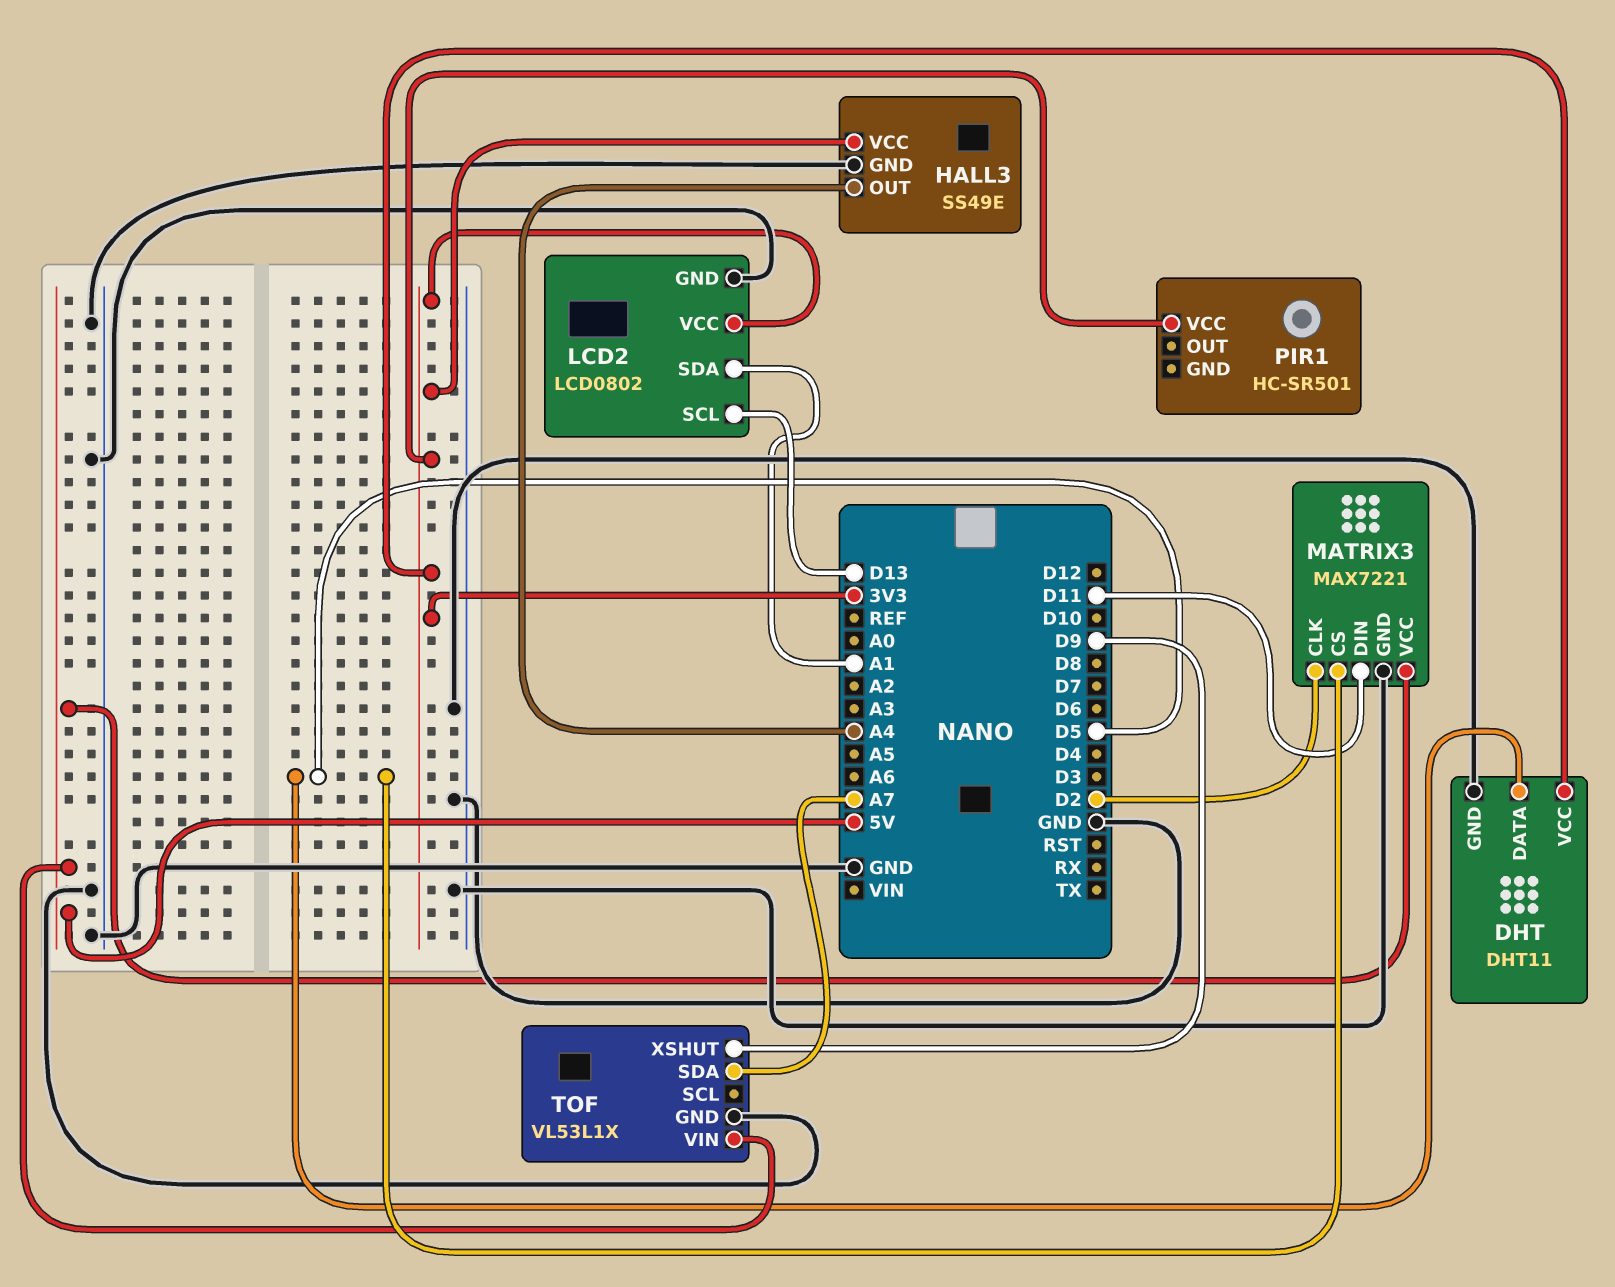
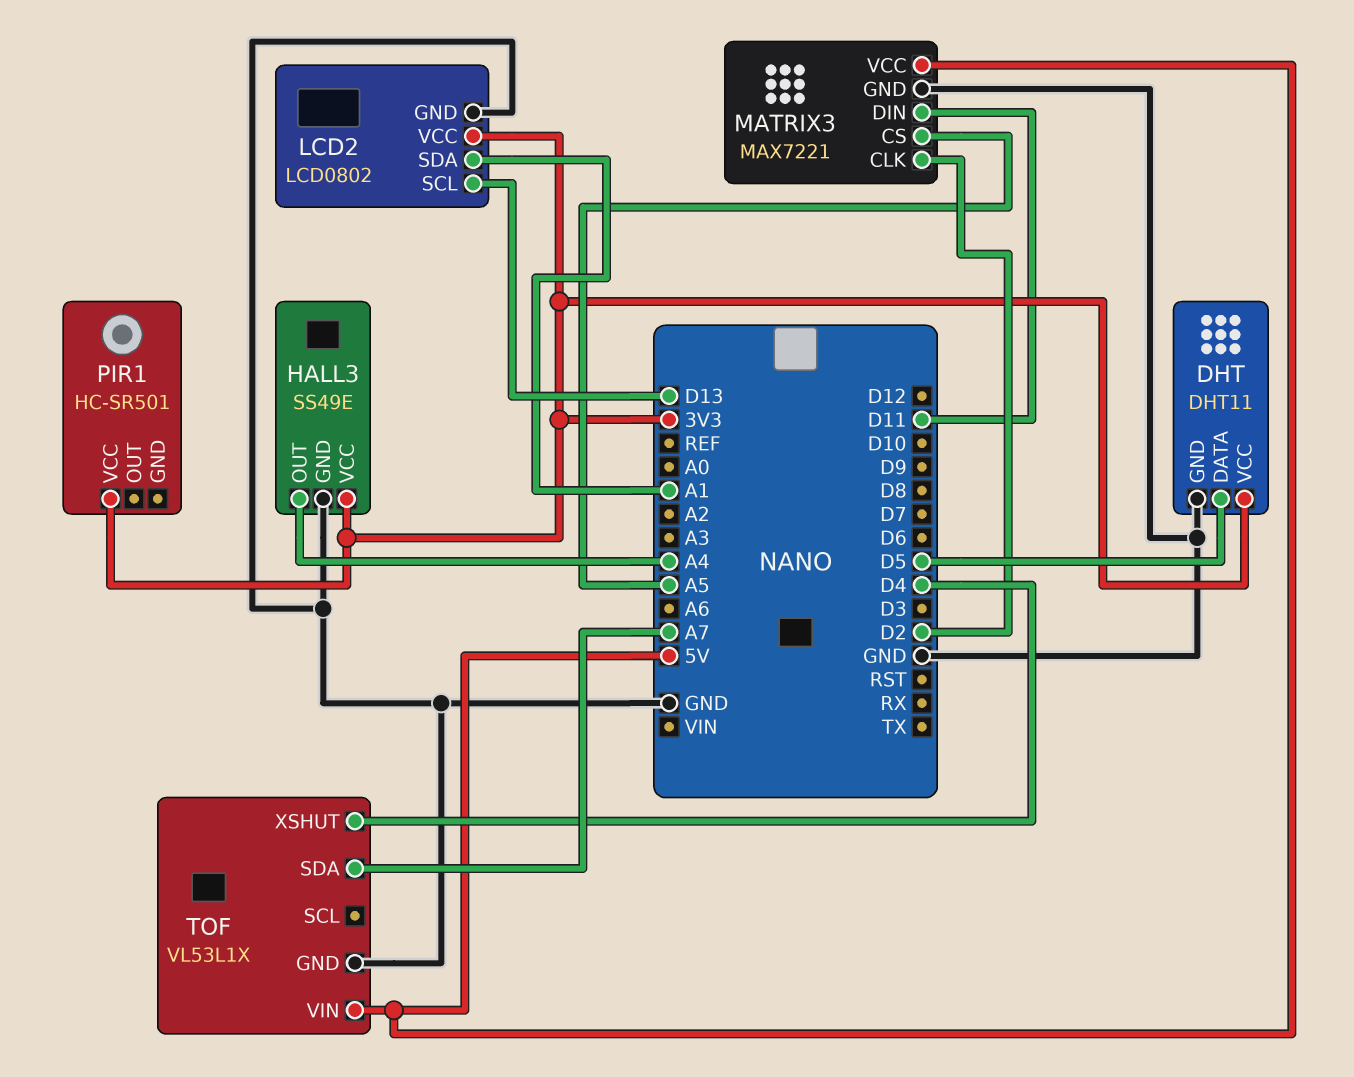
MATRIX3 pin CS: D5 -> A5
TOF pin XSHUT: D9 -> D4

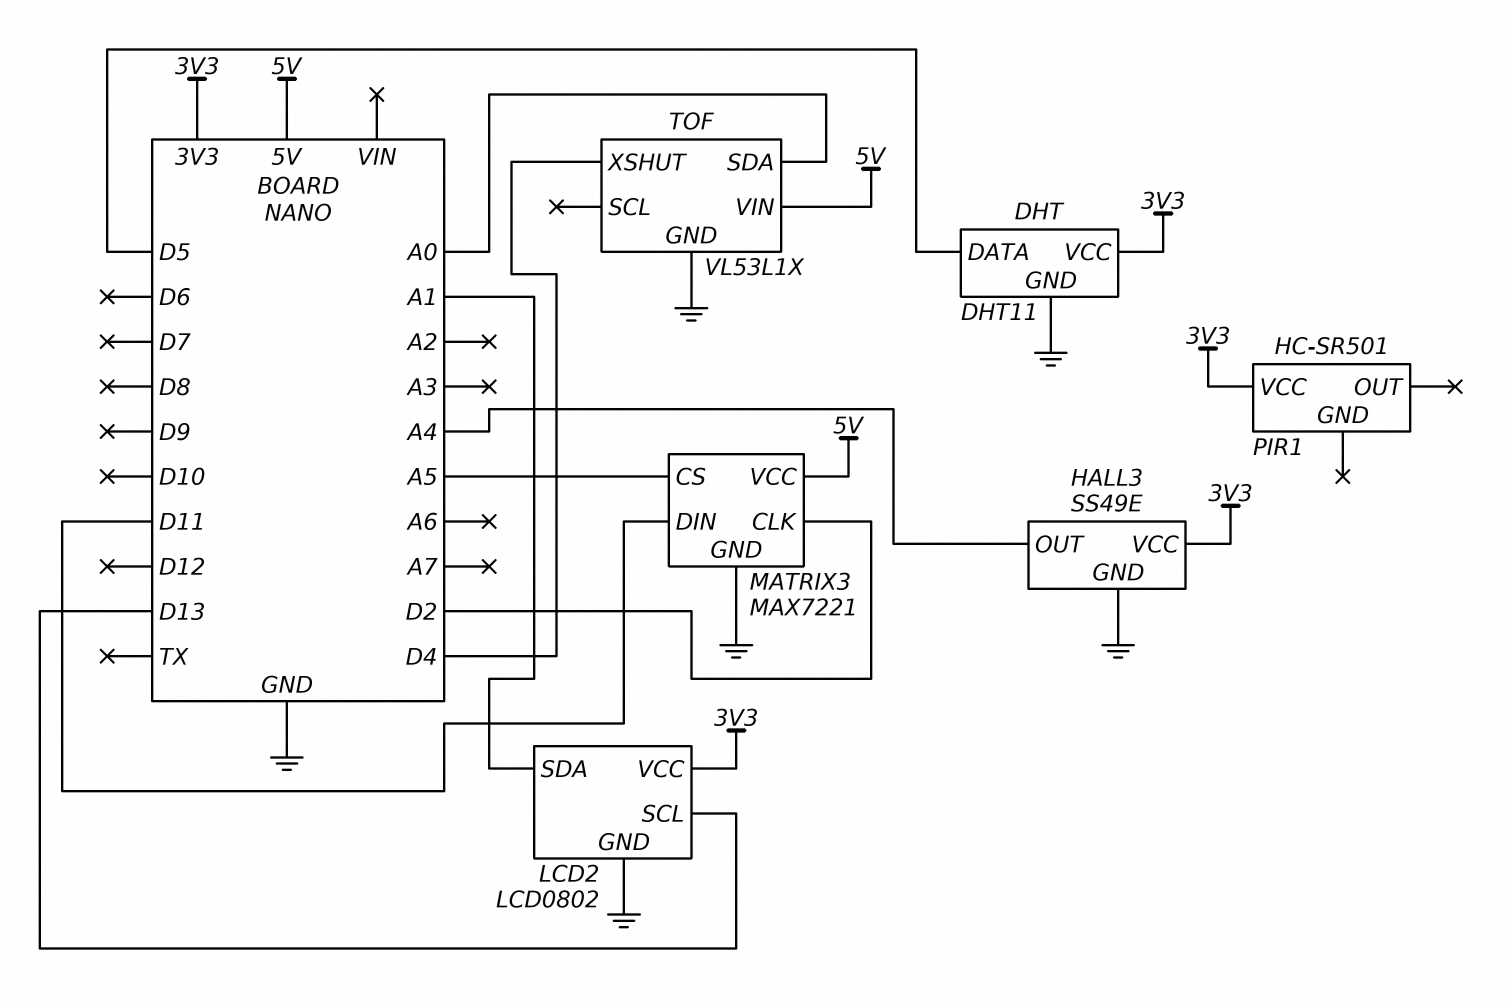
TOF pin SDA: A7 -> A0

